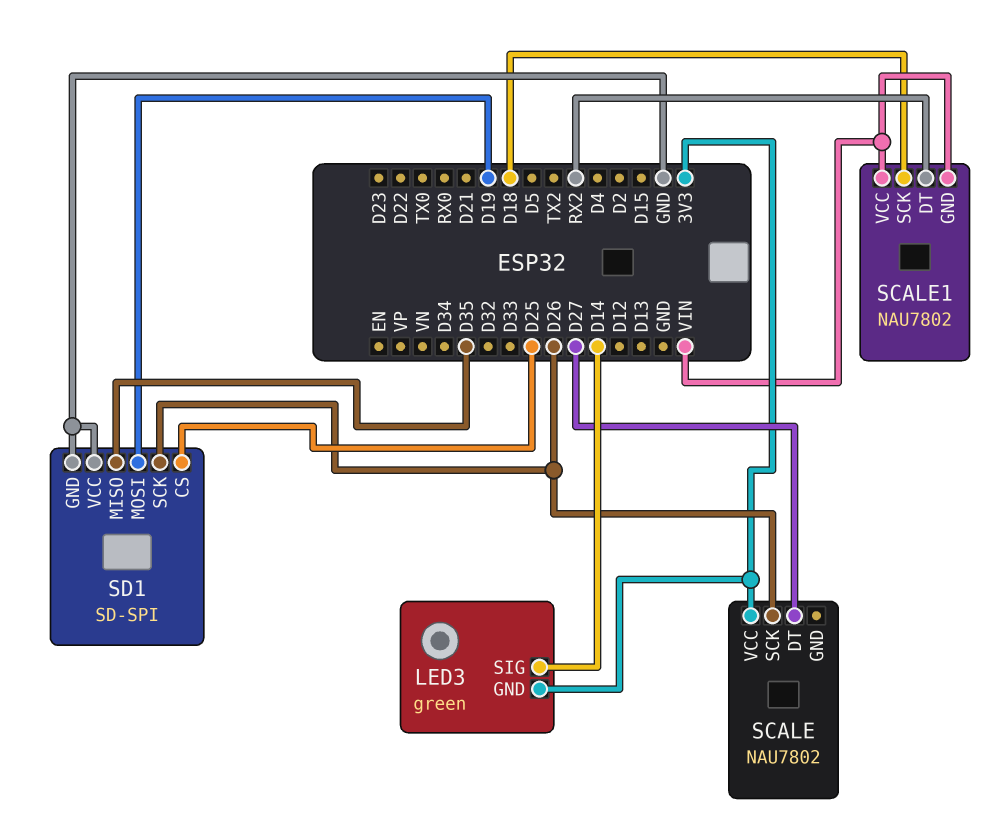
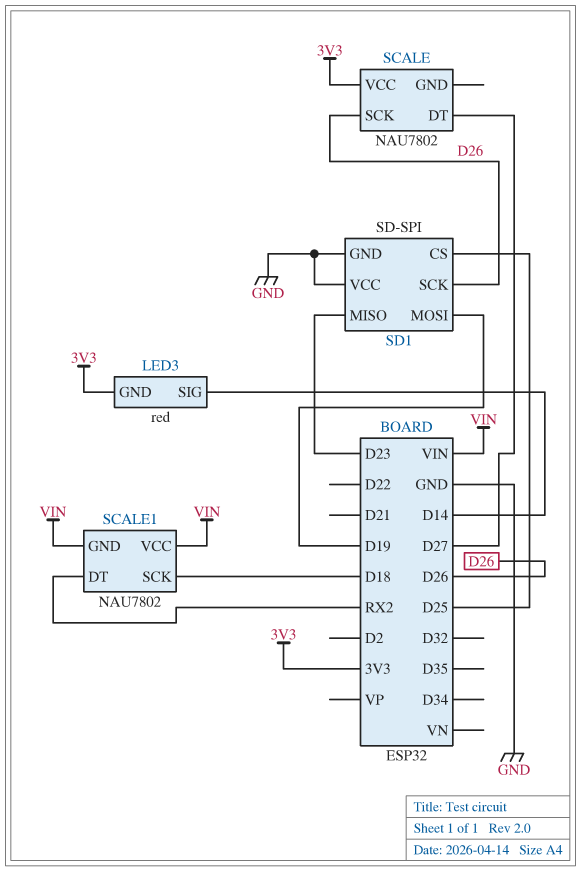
LED3: green -> red
SD1 pin MISO: D35 -> D23

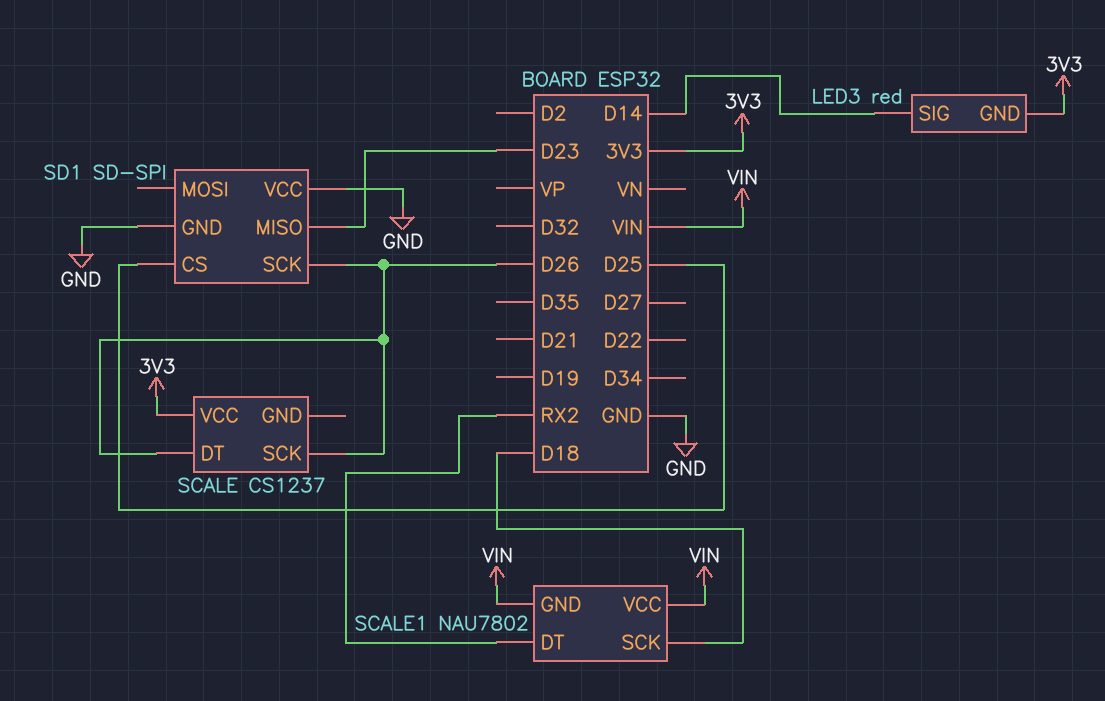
SCALE: NAU7802 -> CS1237
SCALE pin DT: D27 -> D26
SD1 pin MOSI: D19 -> none

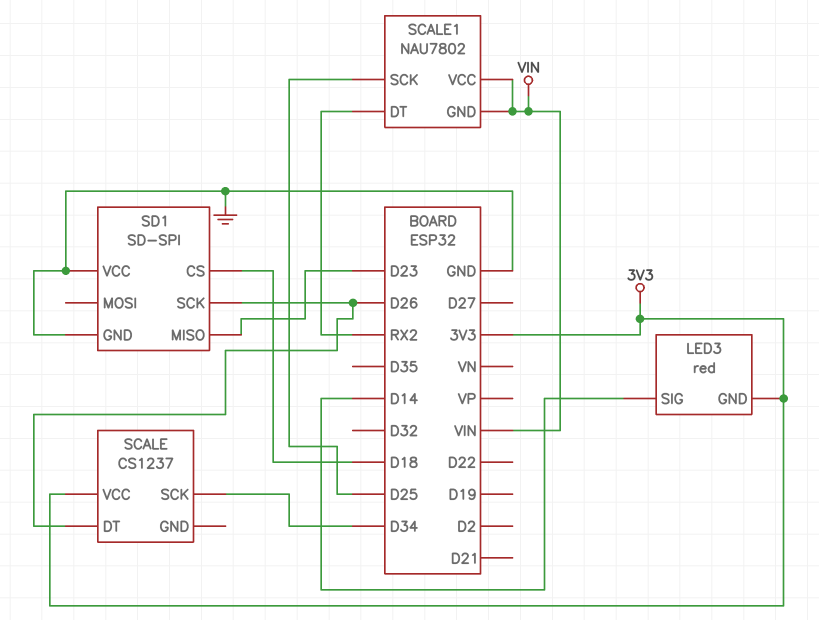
SCALE pin SCK: D26 -> D34
SCALE1 pin SCK: D18 -> D25
SD1 pin CS: D25 -> D18

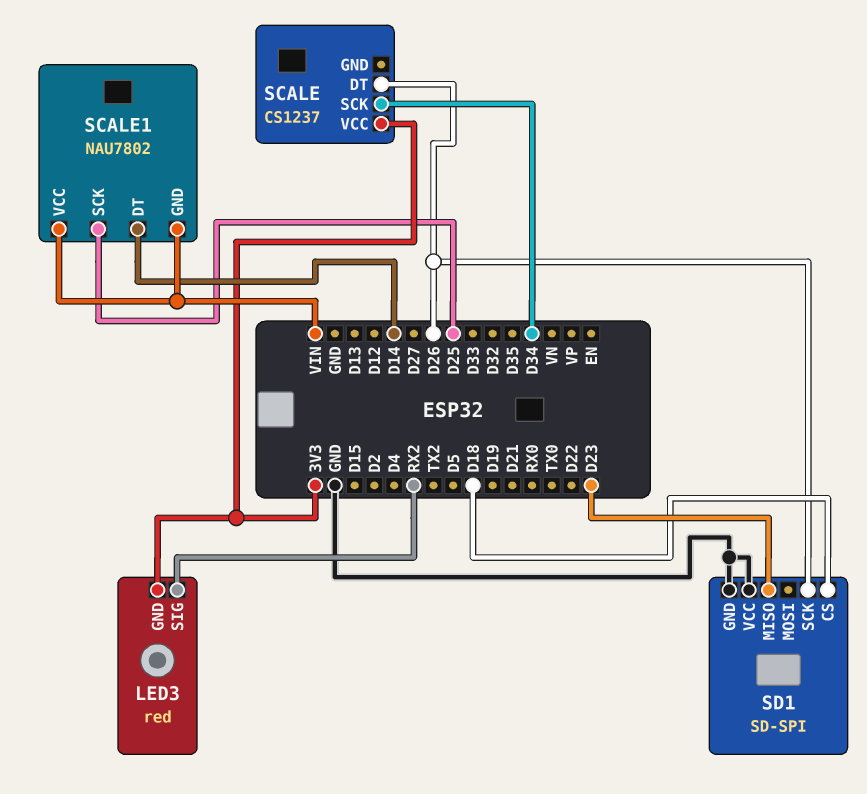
LED3 pin SIG: D14 -> RX2
SCALE1 pin DT: RX2 -> D14

